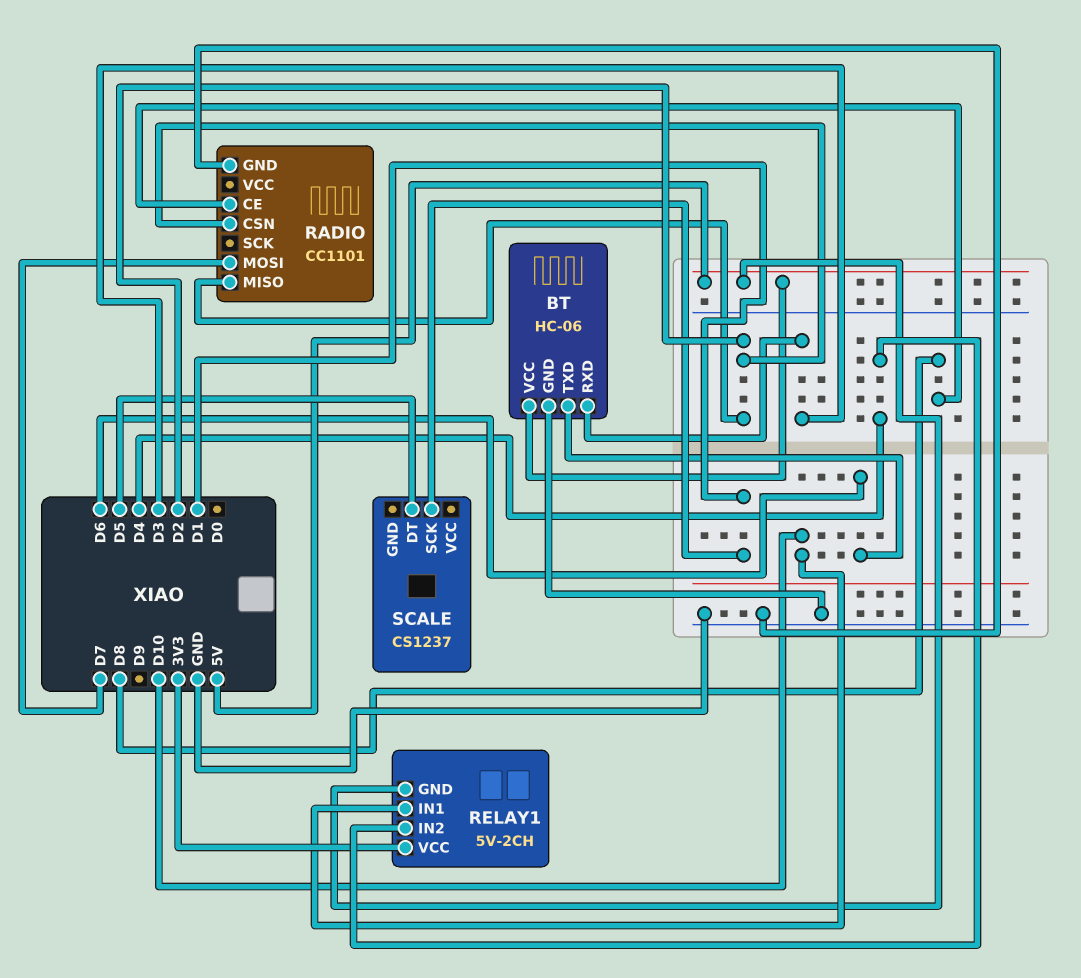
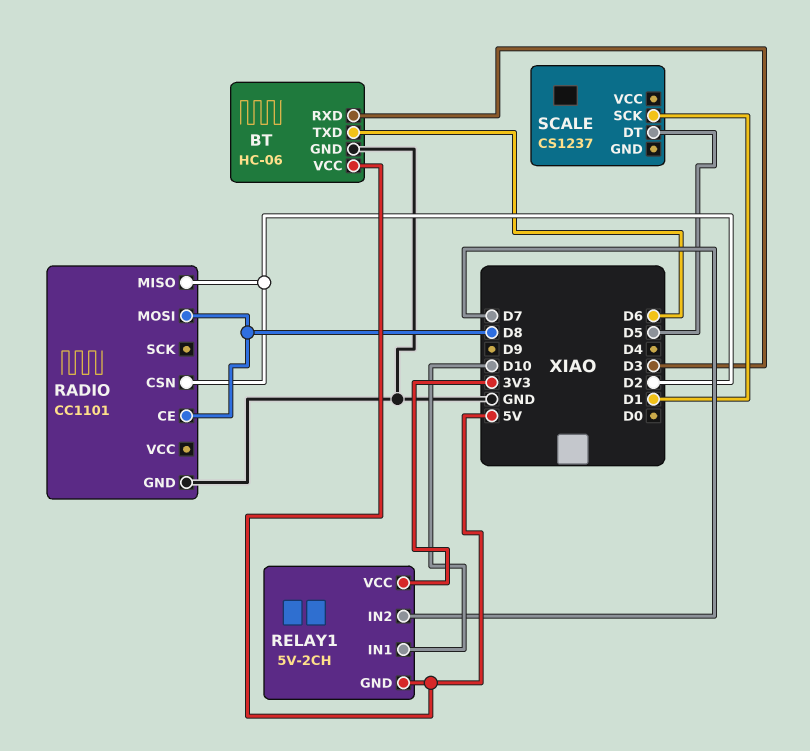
RADIO pin MOSI: D7 -> D8
RELAY1 pin IN2: D4 -> D7

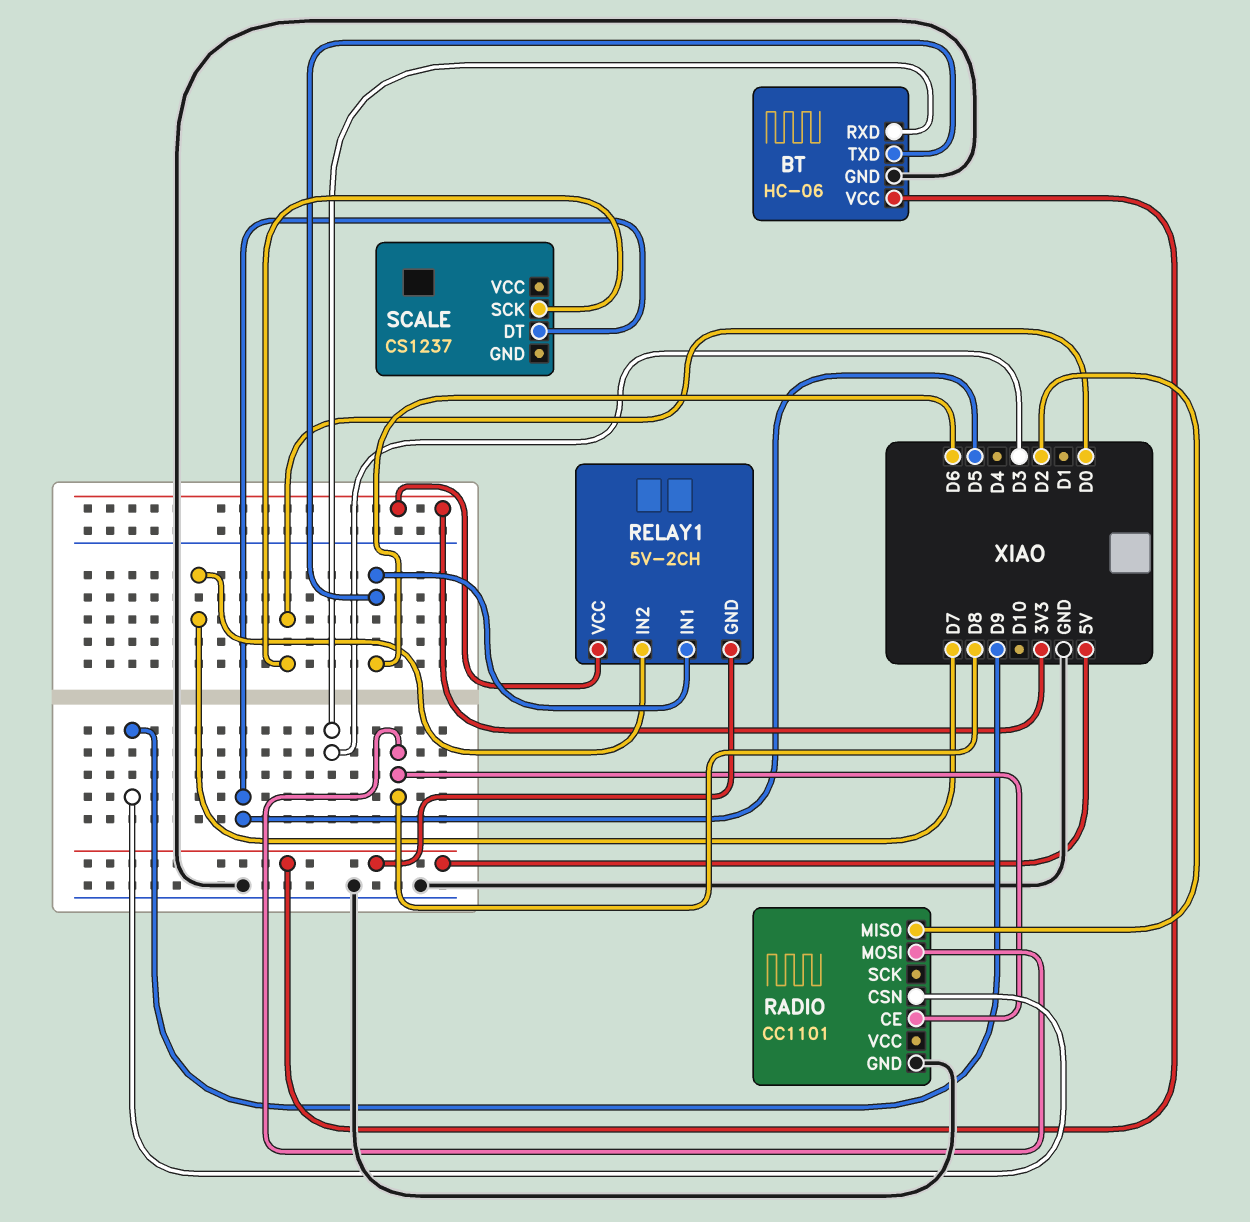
RADIO pin CSN: D2 -> D9
RELAY1 pin IN1: D10 -> D6
SCALE pin SCK: D1 -> D0

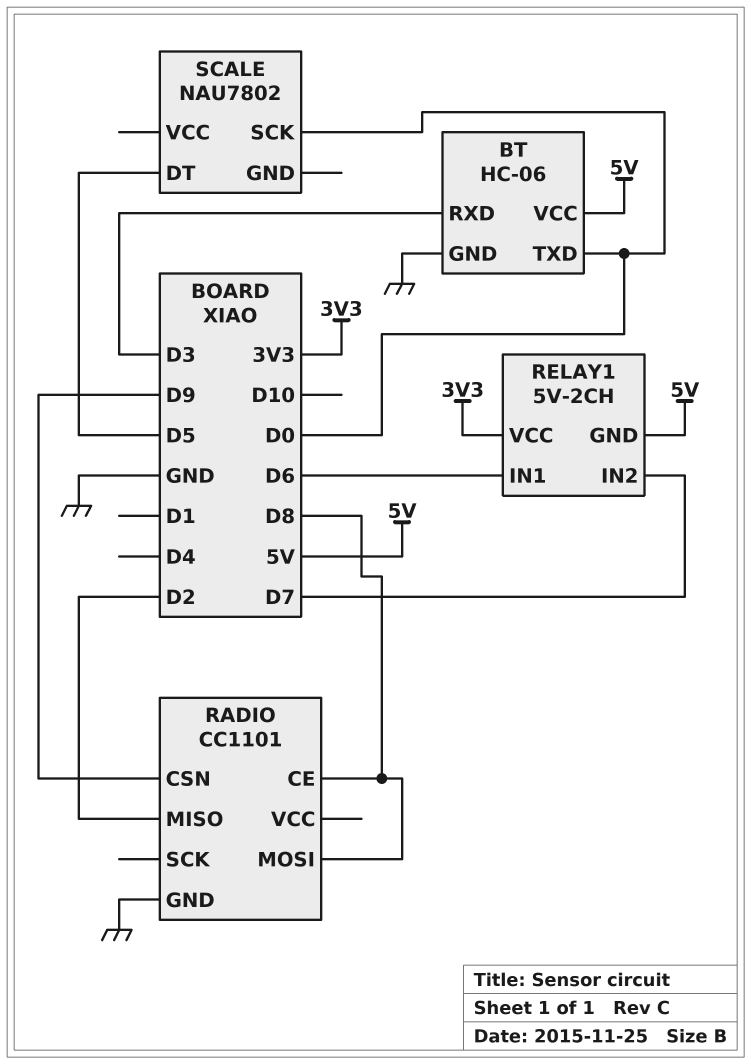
BT pin TXD: D6 -> D0
SCALE: CS1237 -> NAU7802

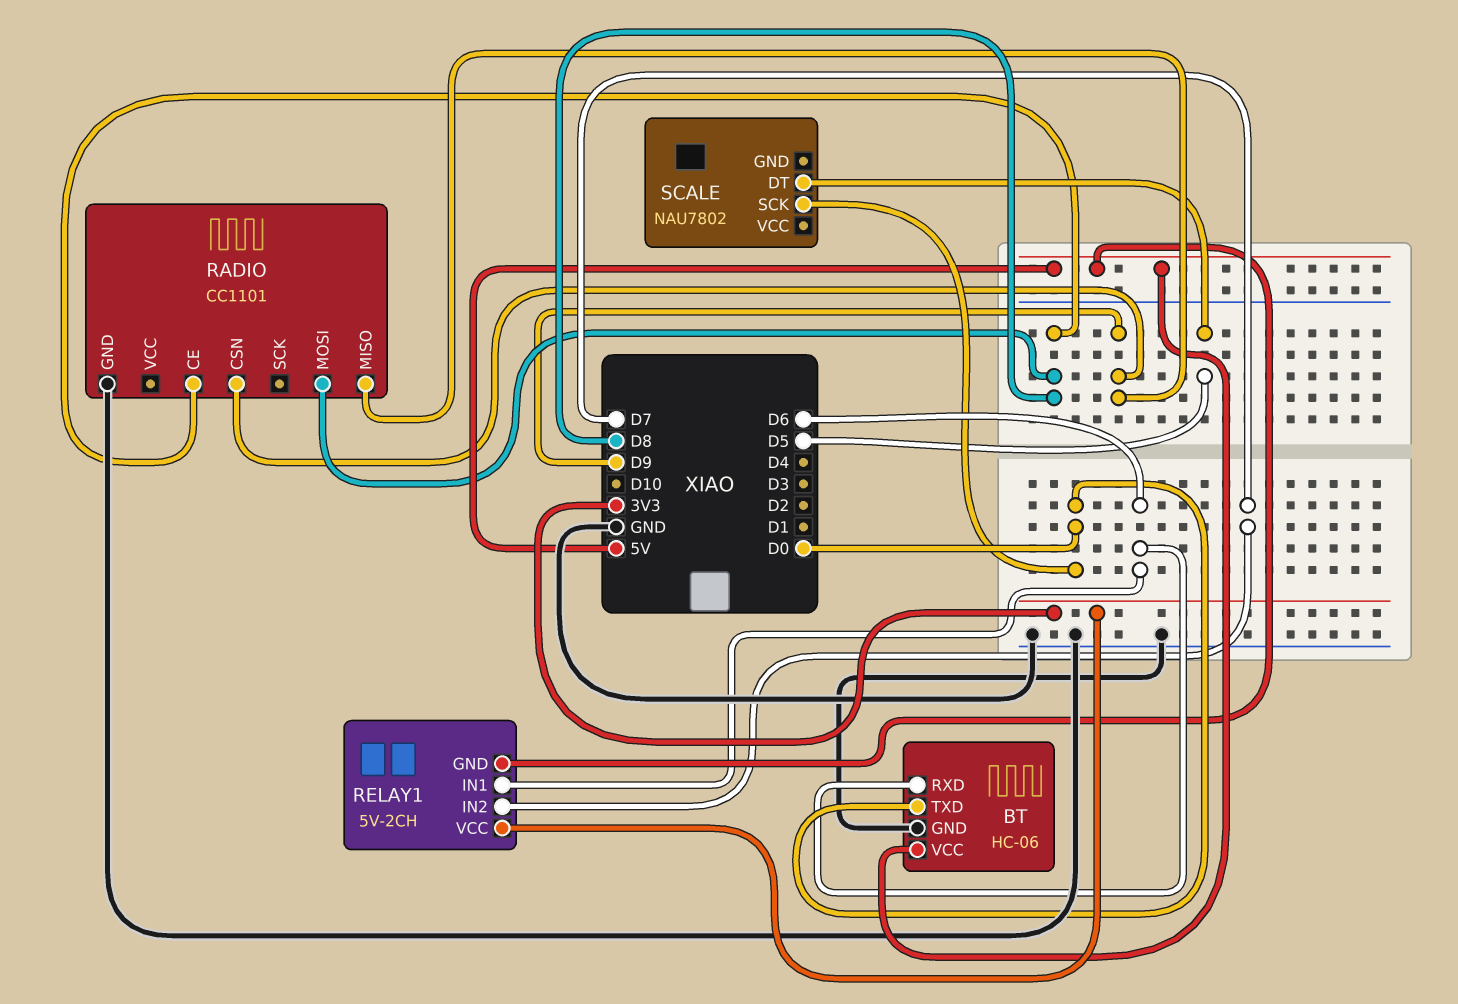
BT pin RXD: D3 -> D6
RADIO pin MISO: D2 -> D9

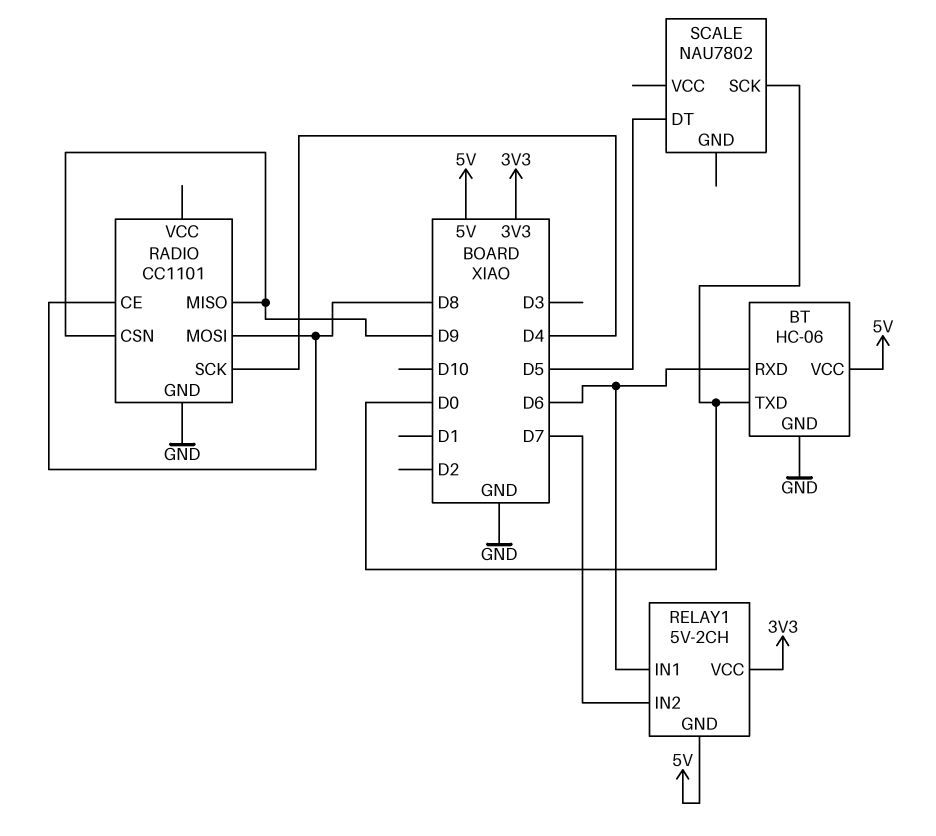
RADIO pin SCK: none -> D4

